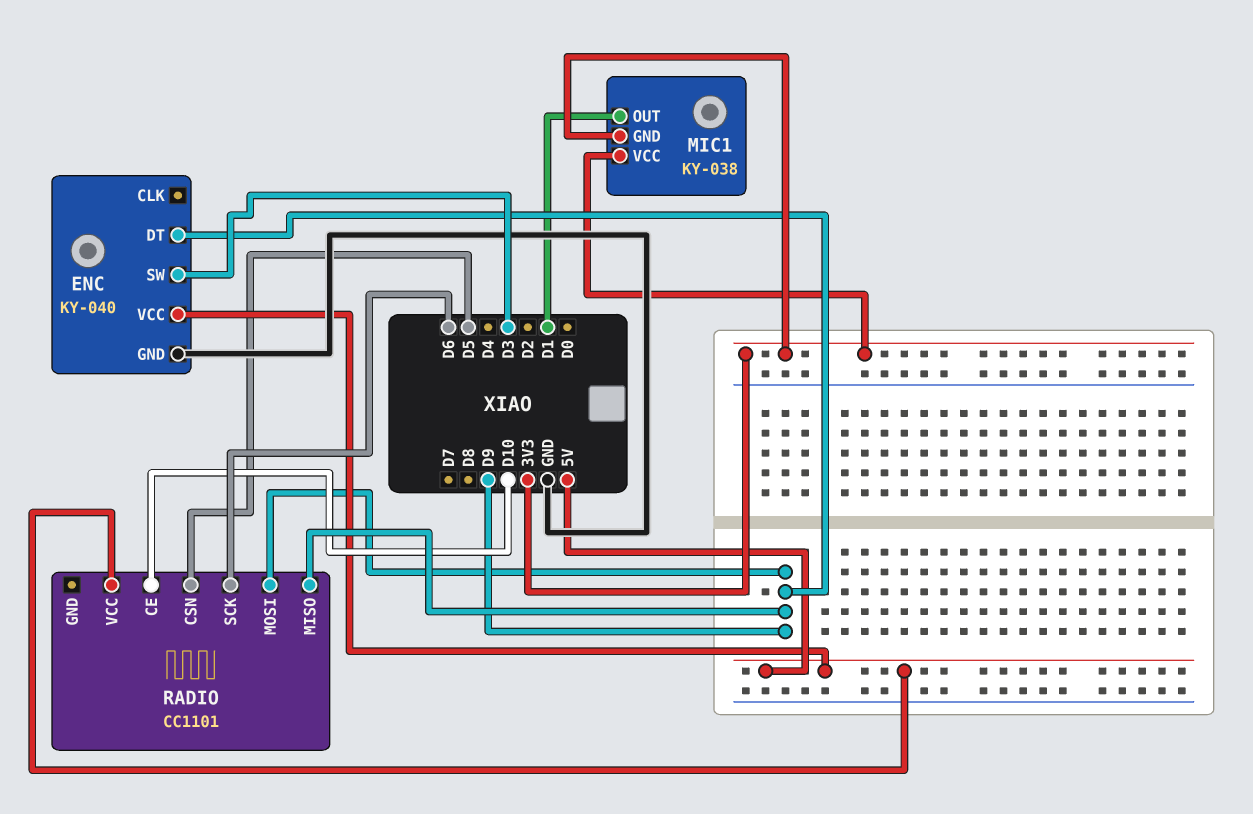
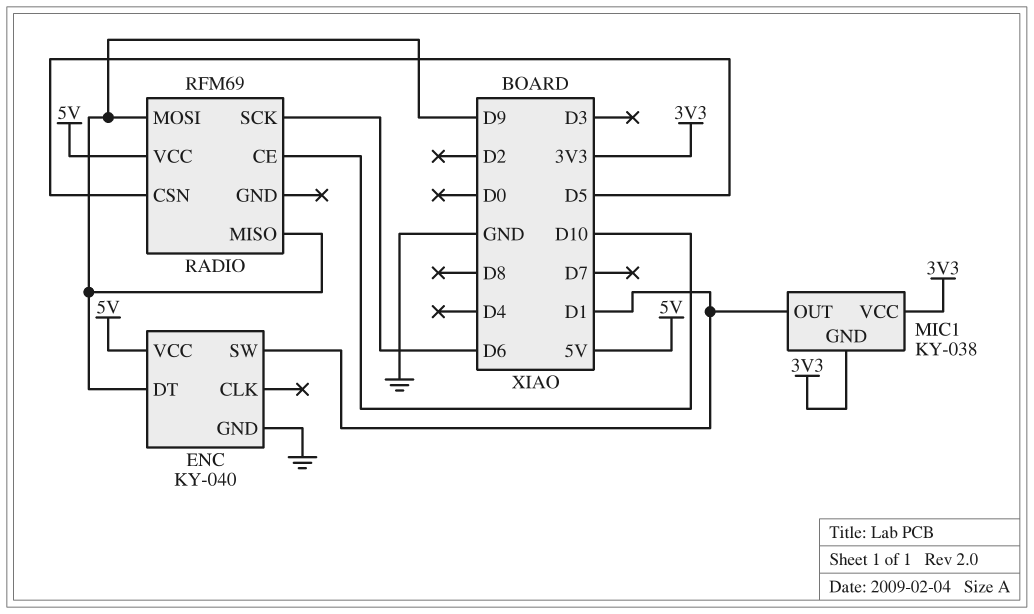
ENC pin SW: D3 -> D1
RADIO: CC1101 -> RFM69

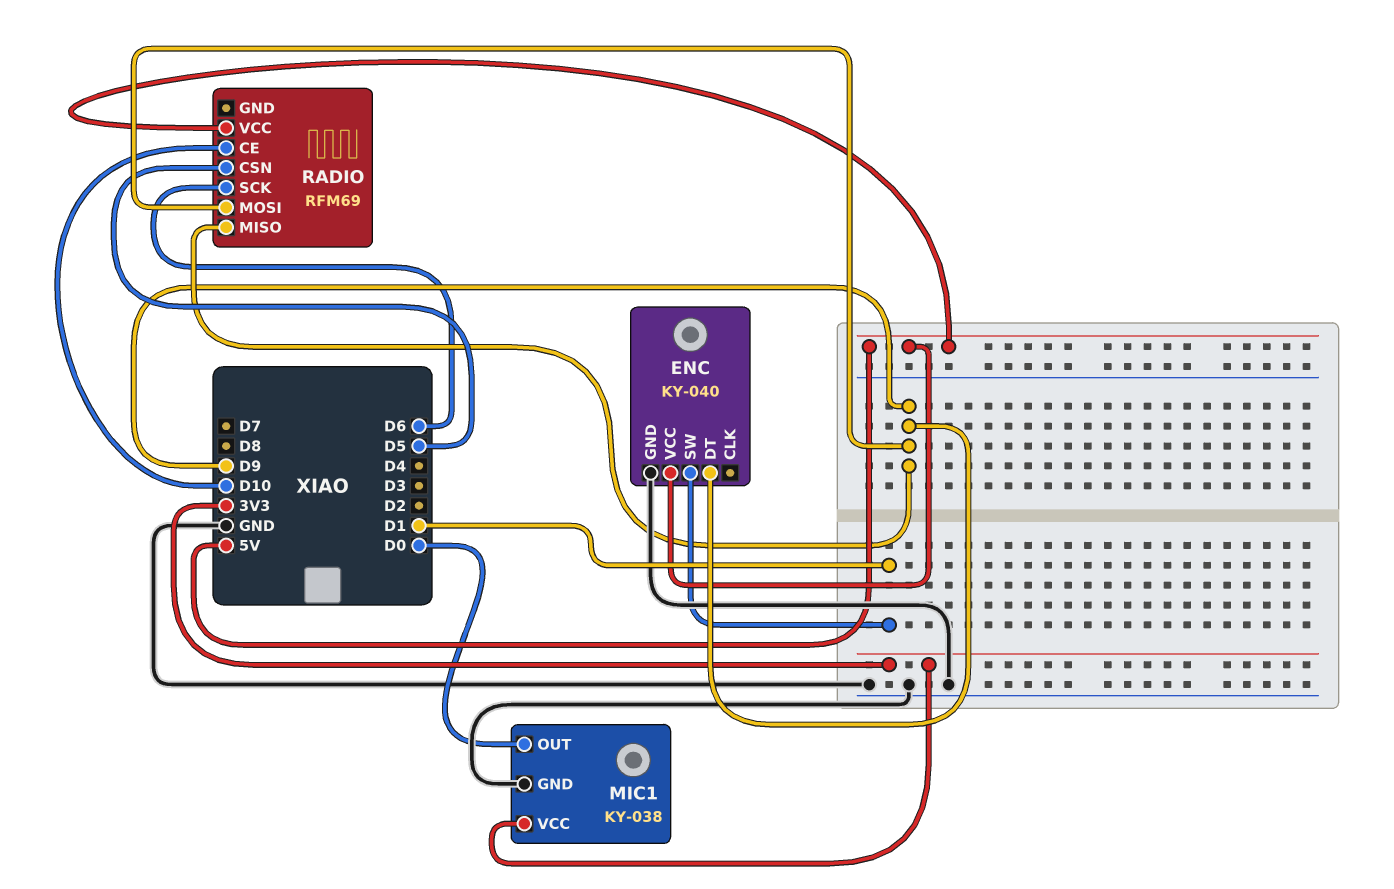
MIC1 pin GND: 3V3 -> GND
MIC1 pin OUT: D1 -> D0

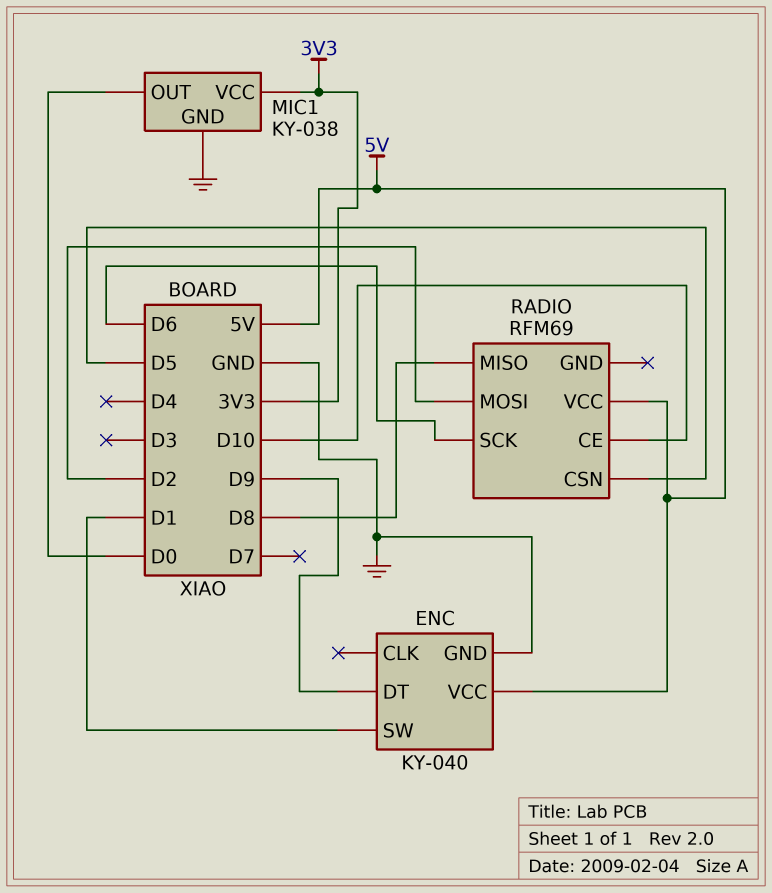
RADIO pin MISO: D9 -> D8
RADIO pin MOSI: D9 -> D2

